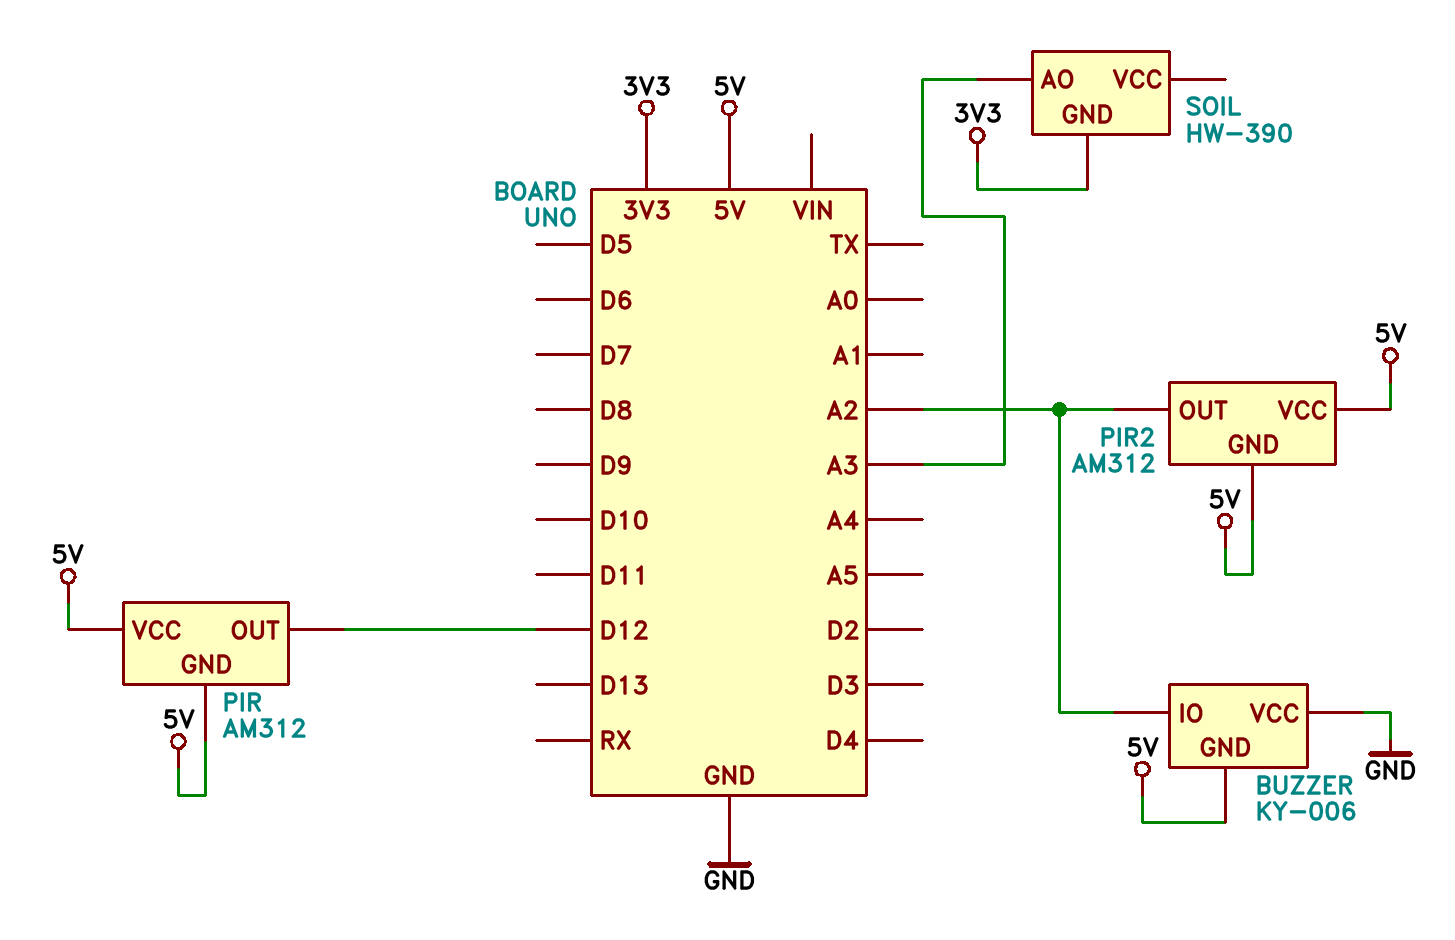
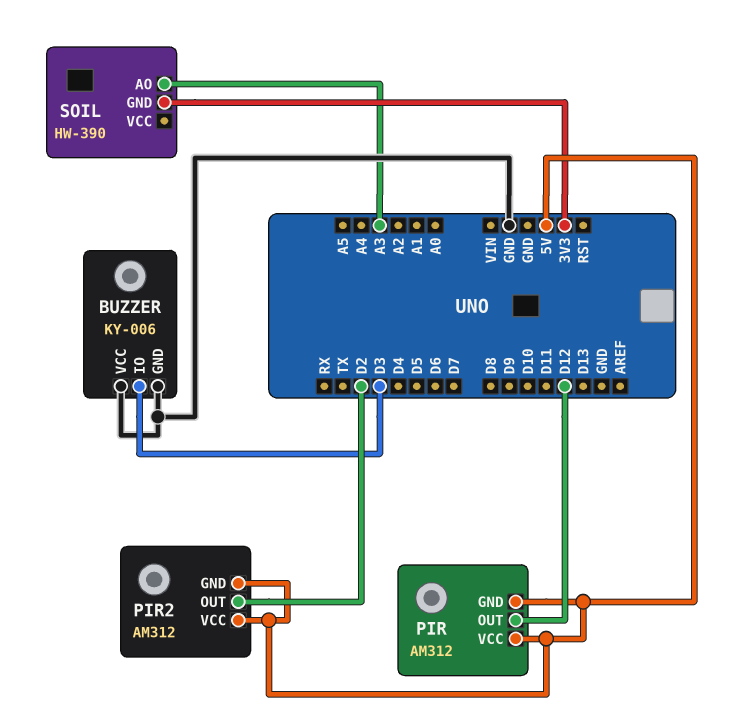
BUZZER pin GND: 5V -> GND
BUZZER pin IO: A2 -> D3
PIR2 pin OUT: A2 -> D2

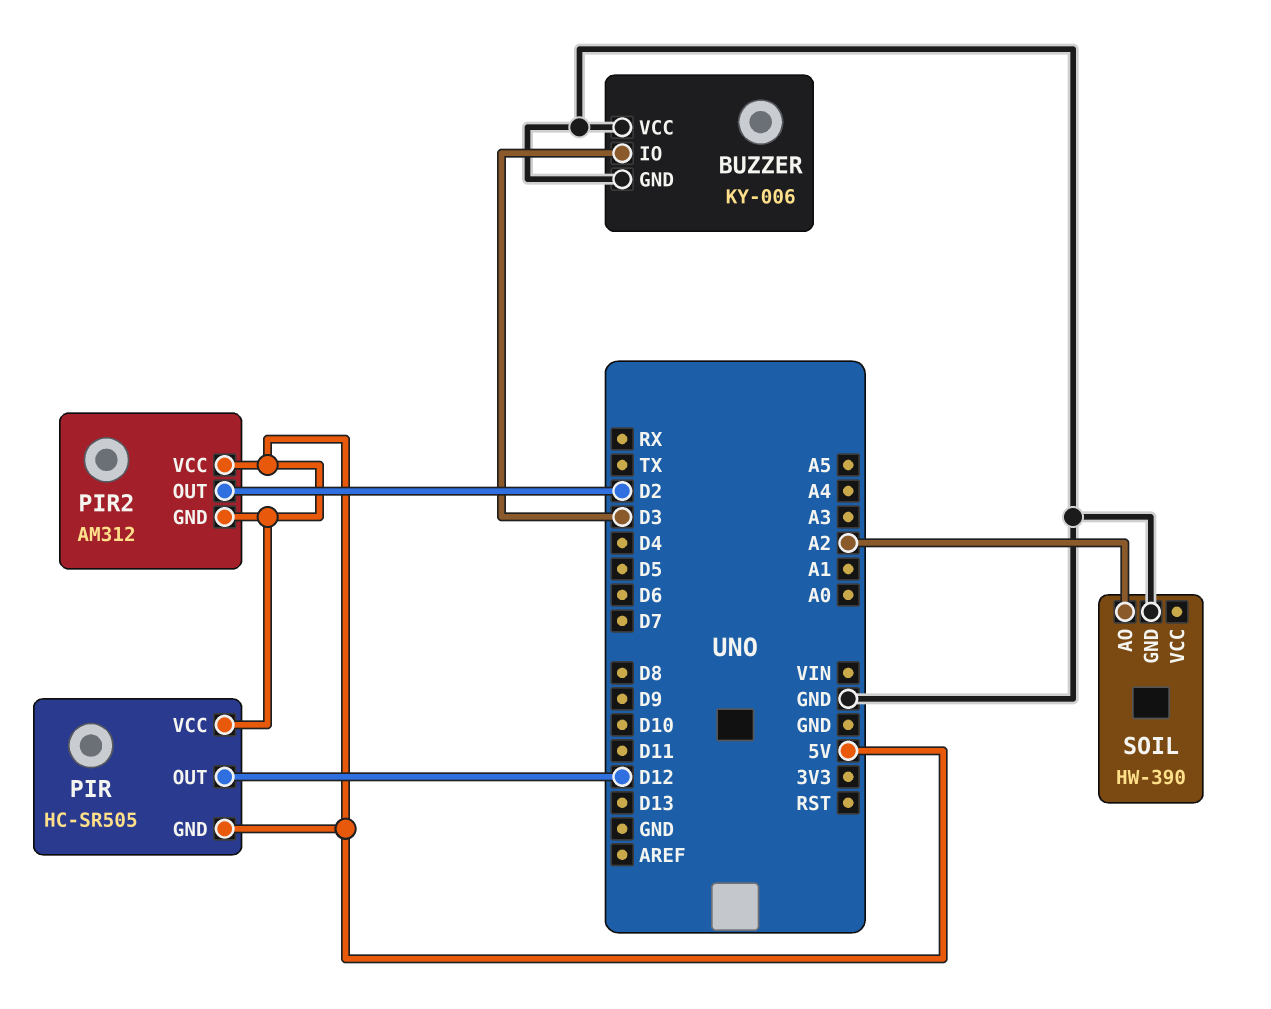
PIR: AM312 -> HC-SR505
SOIL pin AO: A3 -> A2
SOIL pin GND: 3V3 -> GND

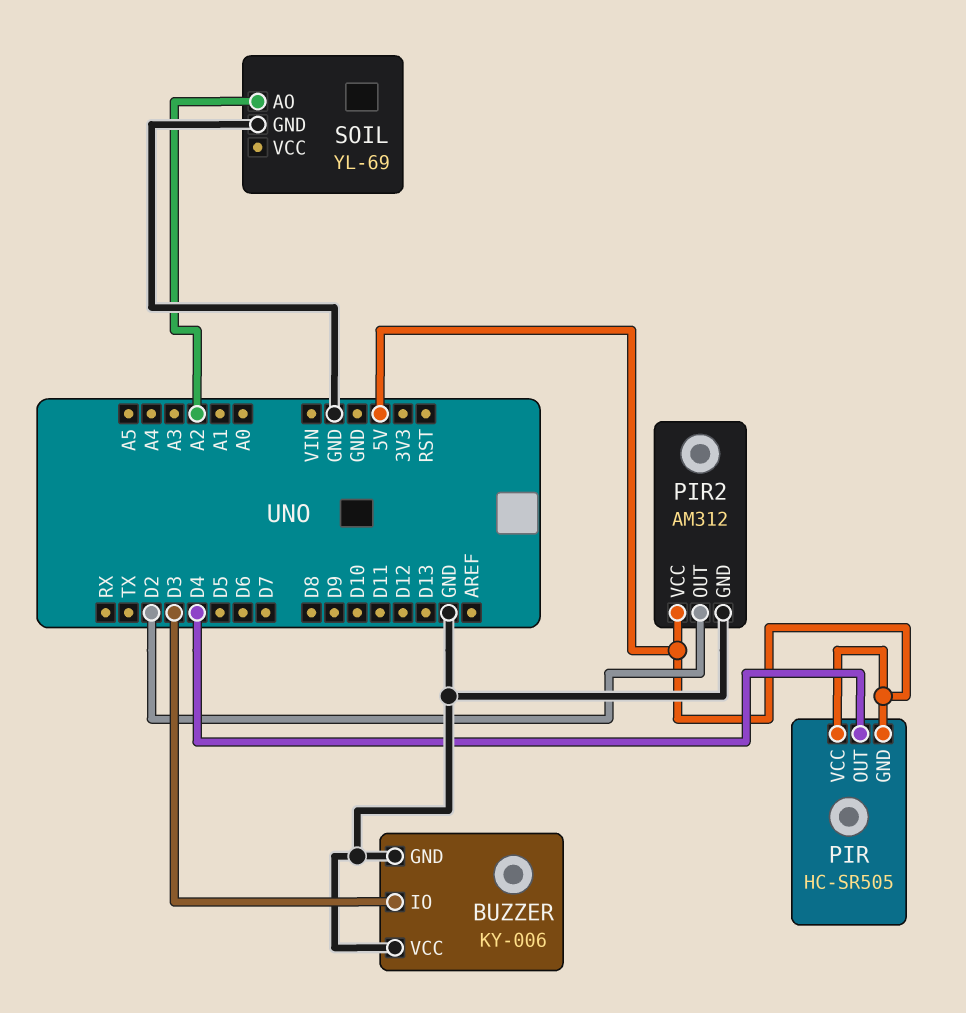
PIR pin OUT: D12 -> D4
PIR2 pin GND: 5V -> GND
SOIL: HW-390 -> YL-69

